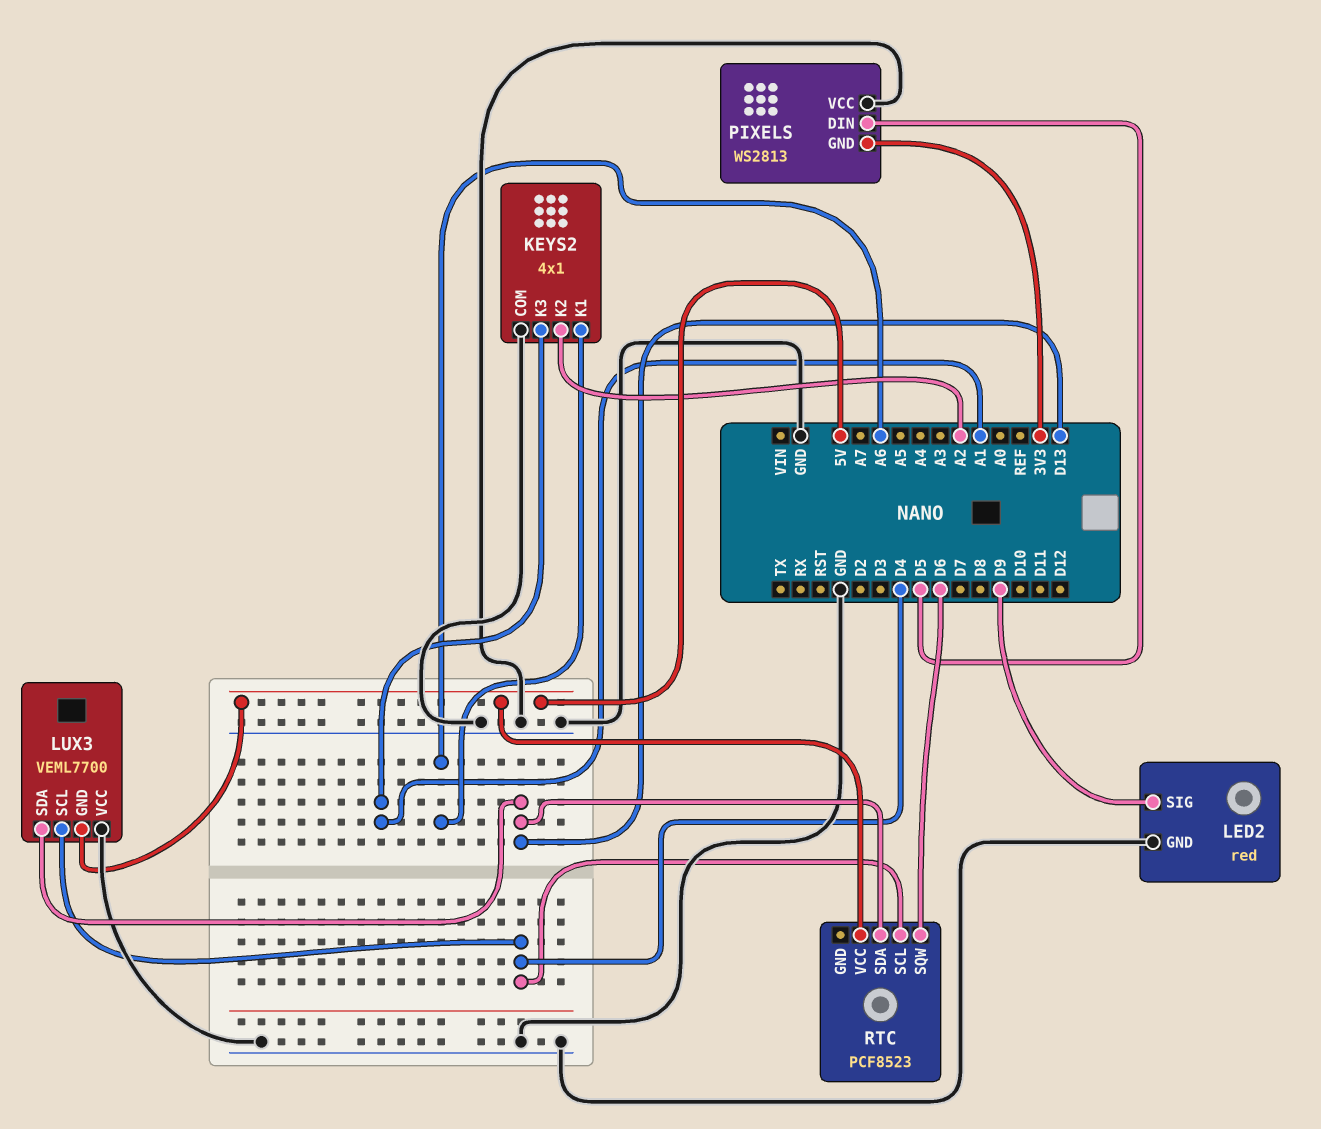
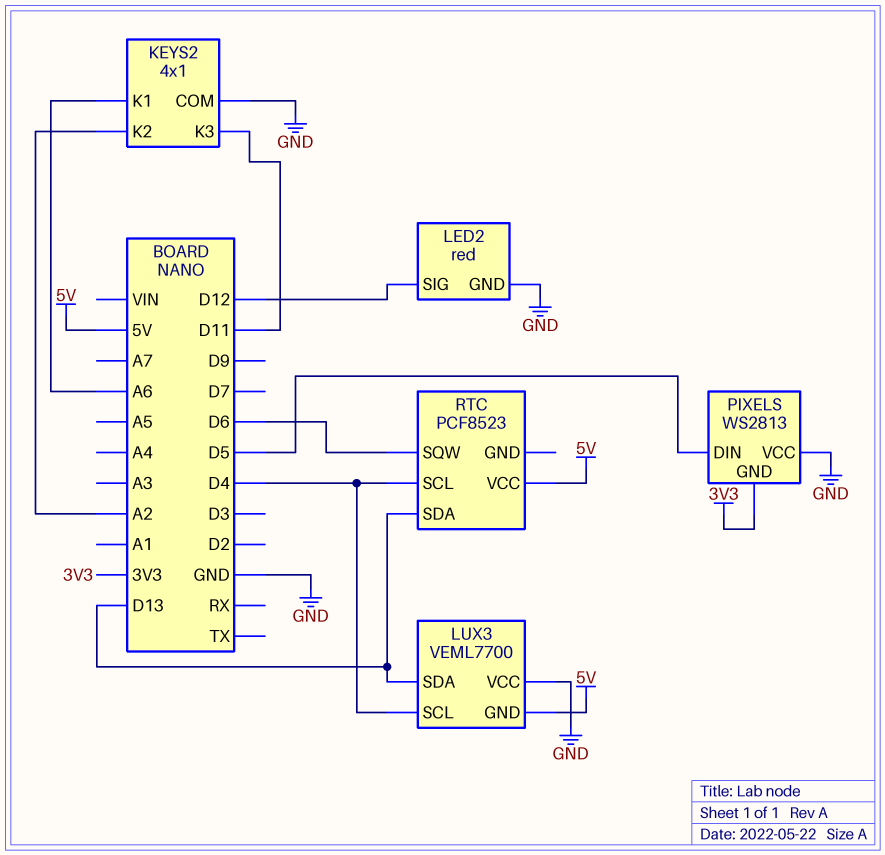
KEYS2 pin K3: A1 -> D11
LED2 pin SIG: D9 -> D12

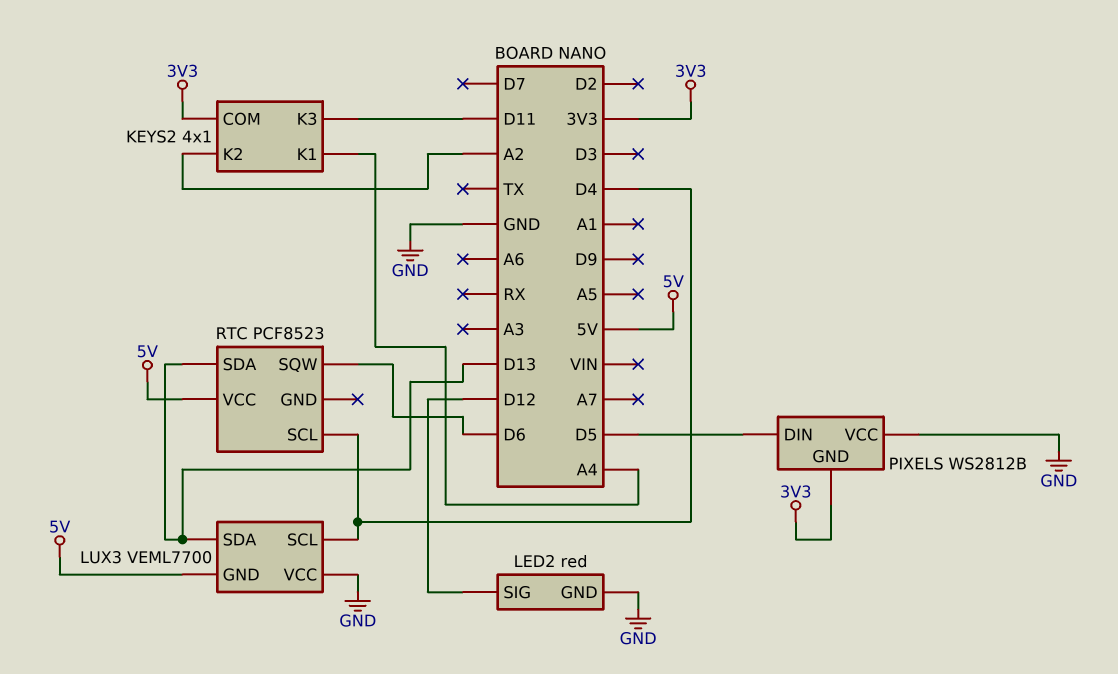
KEYS2 pin COM: GND -> 3V3
KEYS2 pin K1: A6 -> A4
PIXELS: WS2813 -> WS2812B

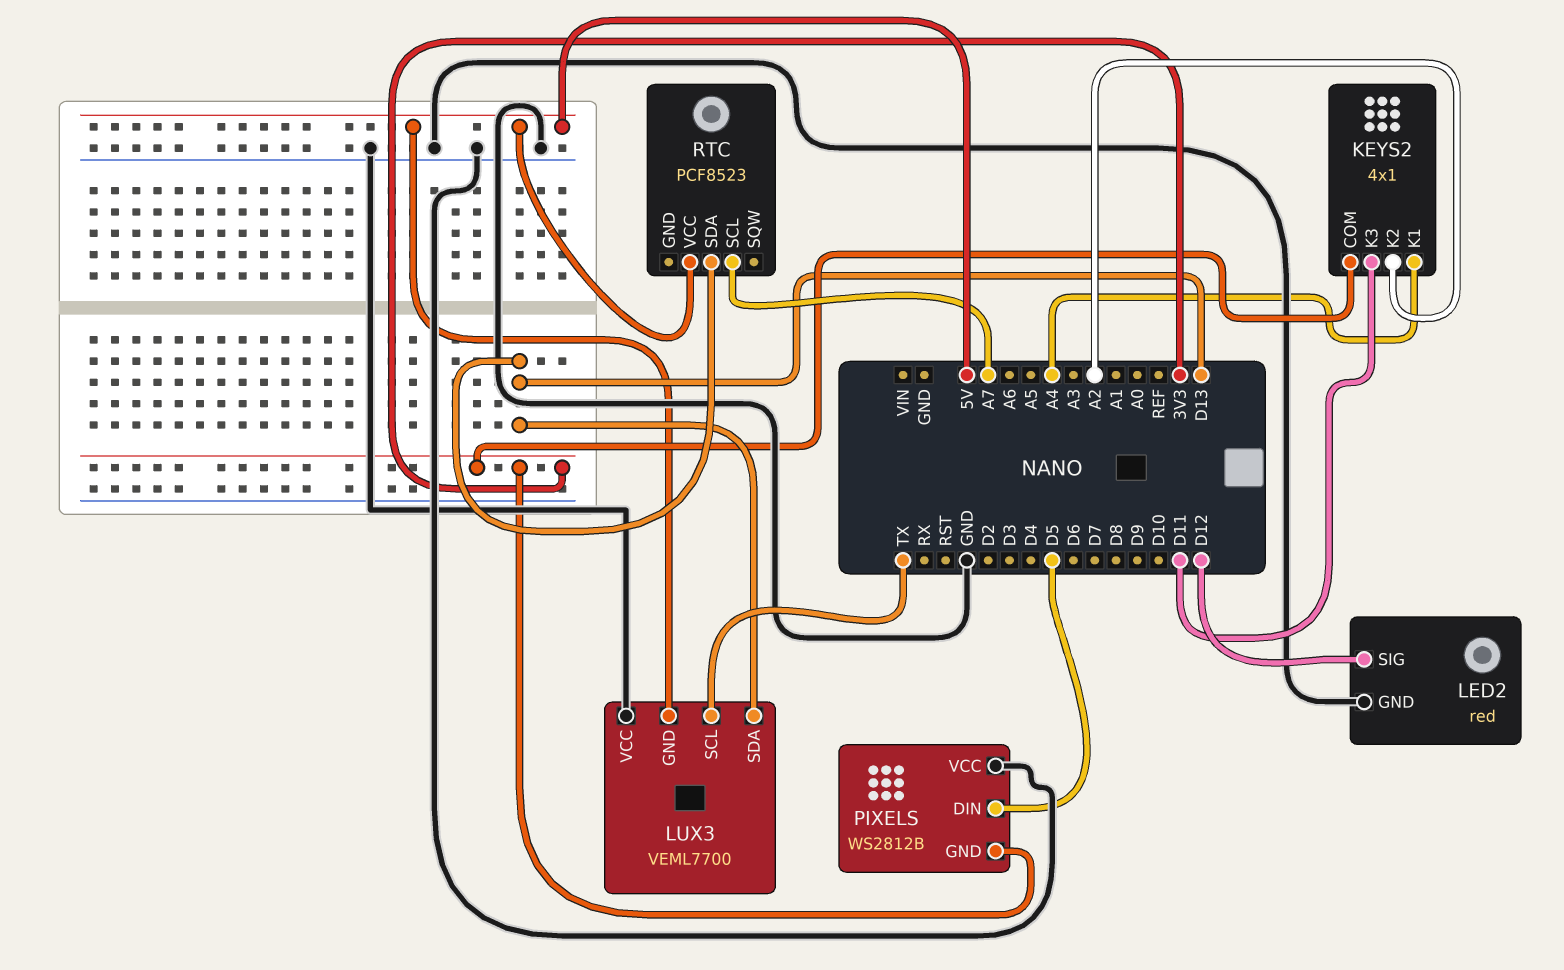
LUX3 pin SCL: D4 -> TX
RTC pin SCL: D4 -> A7
RTC pin SQW: D6 -> none

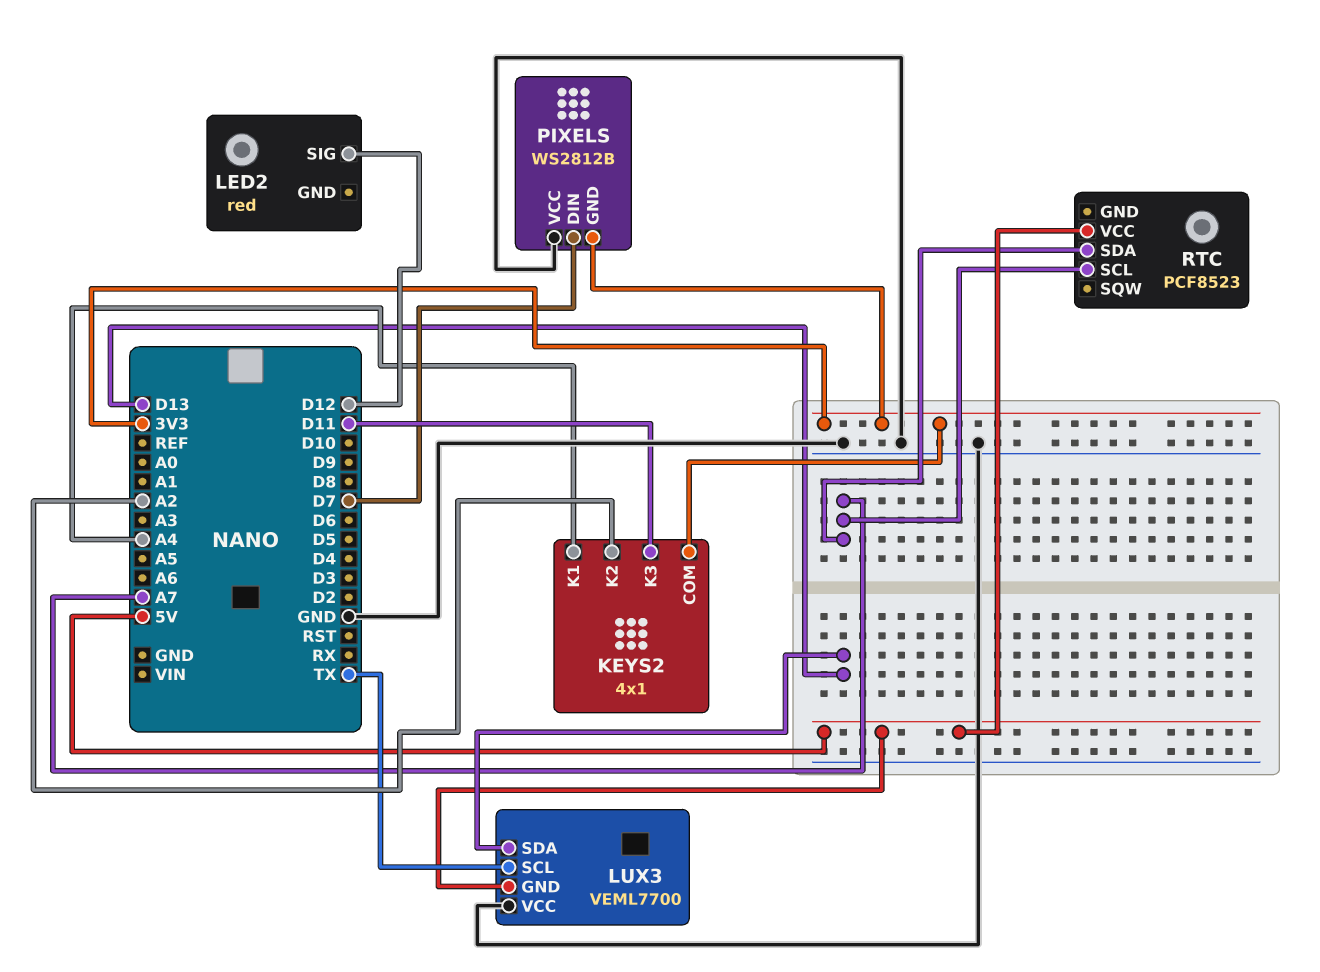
LED2 pin GND: GND -> none
PIXELS pin DIN: D5 -> D7
RTC pin SDA: D13 -> A7

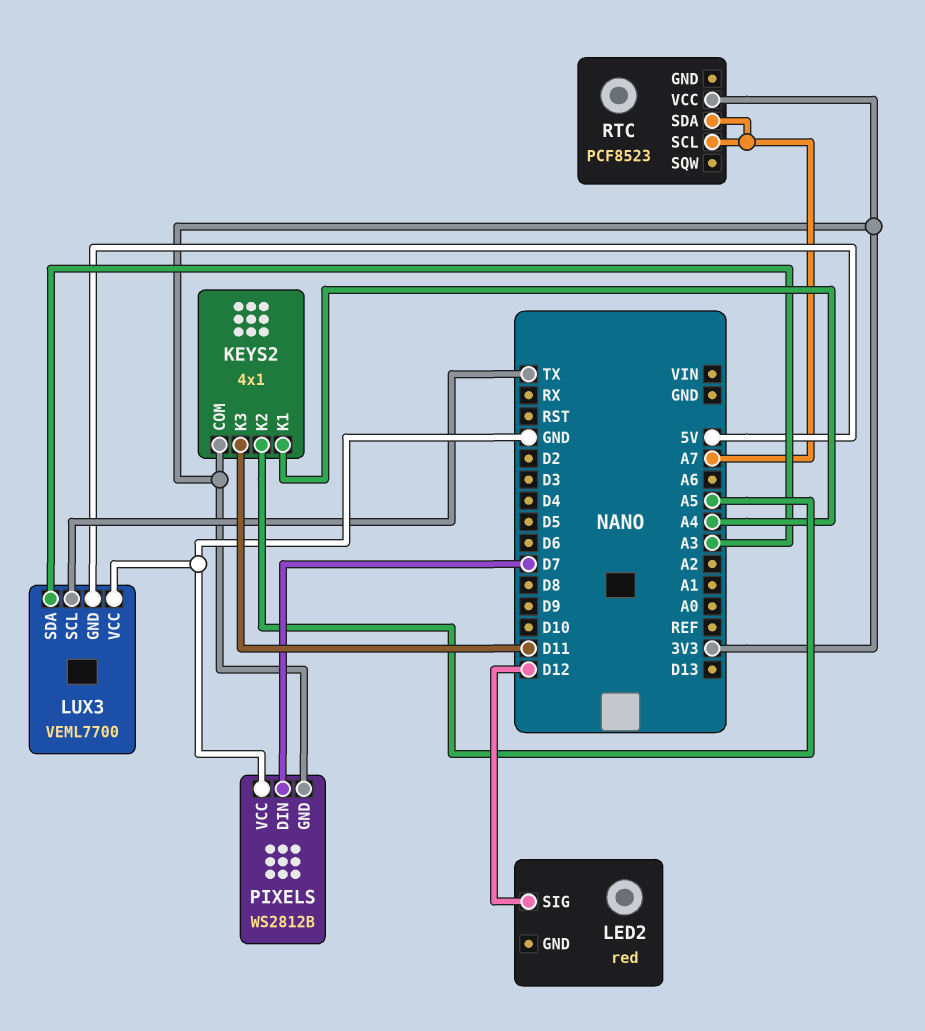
KEYS2 pin K2: A2 -> A5
LUX3 pin SDA: D13 -> A3
RTC pin VCC: 5V -> 3V3

